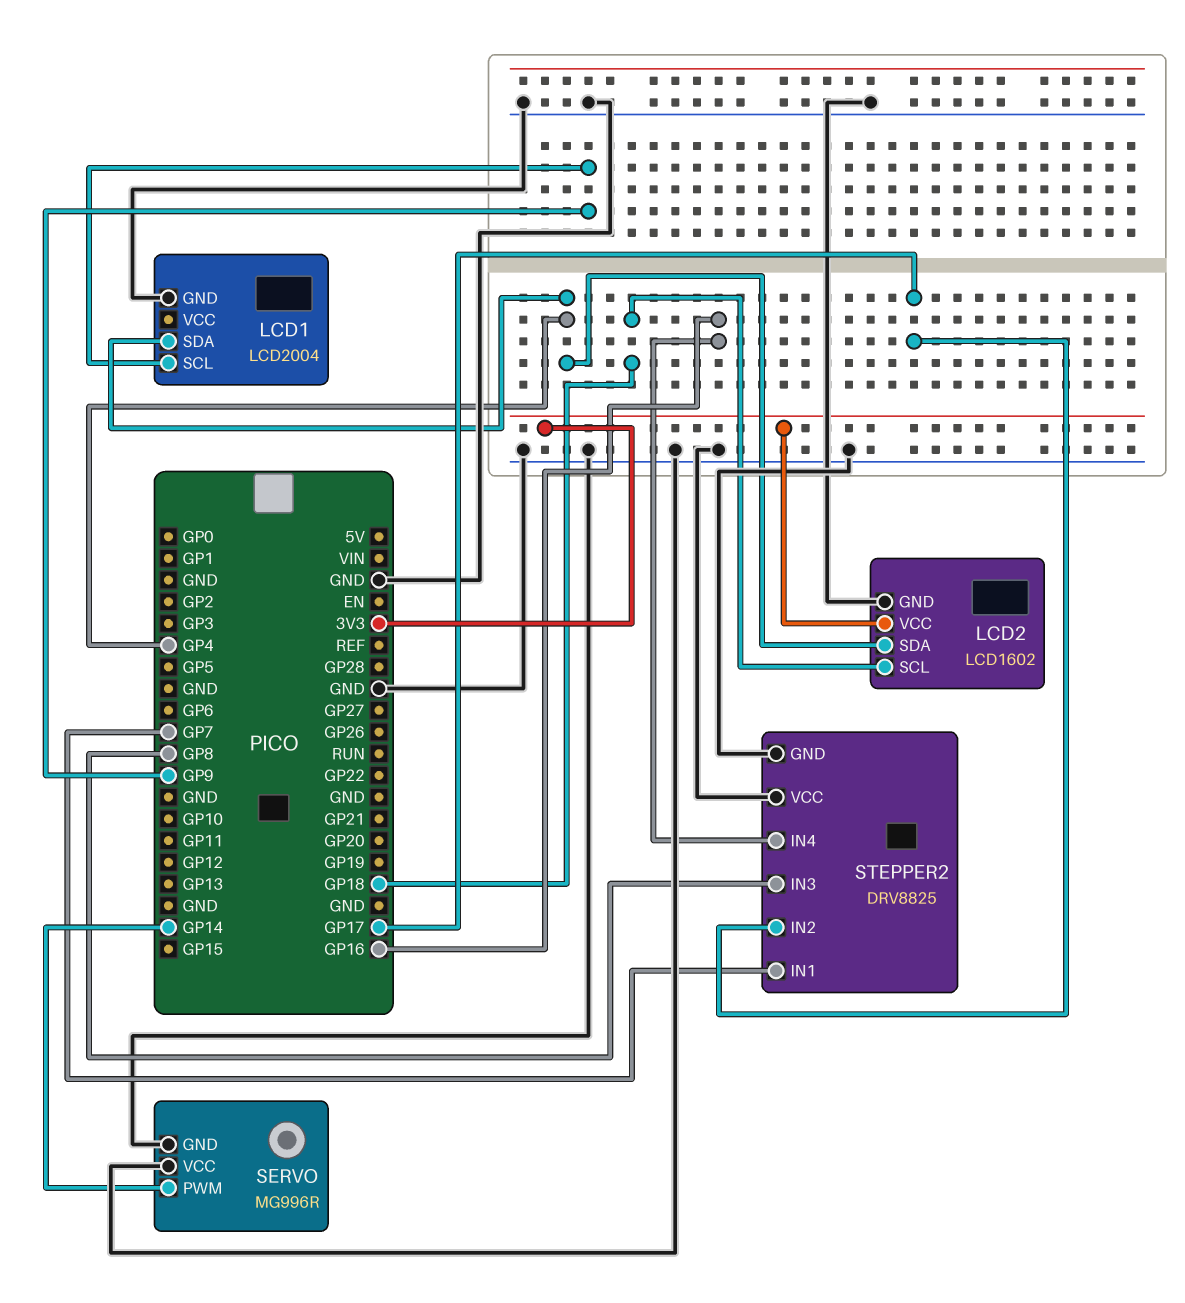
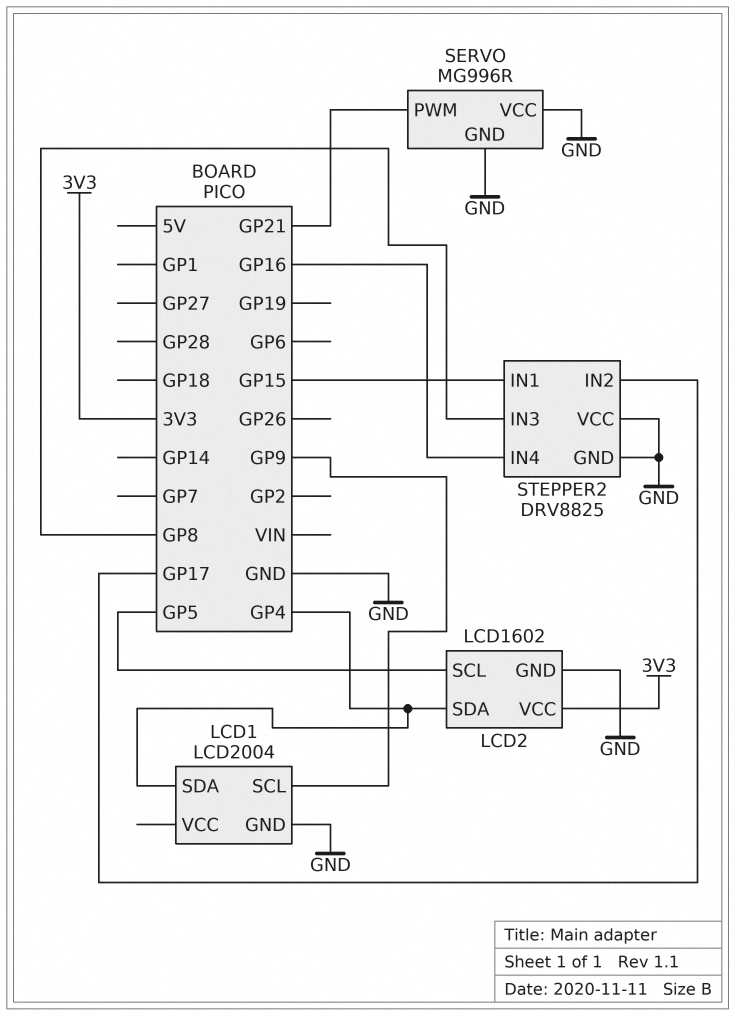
LCD2 pin SCL: GP18 -> GP5
SERVO pin PWM: GP14 -> GP21
STEPPER2 pin IN1: GP7 -> GP15

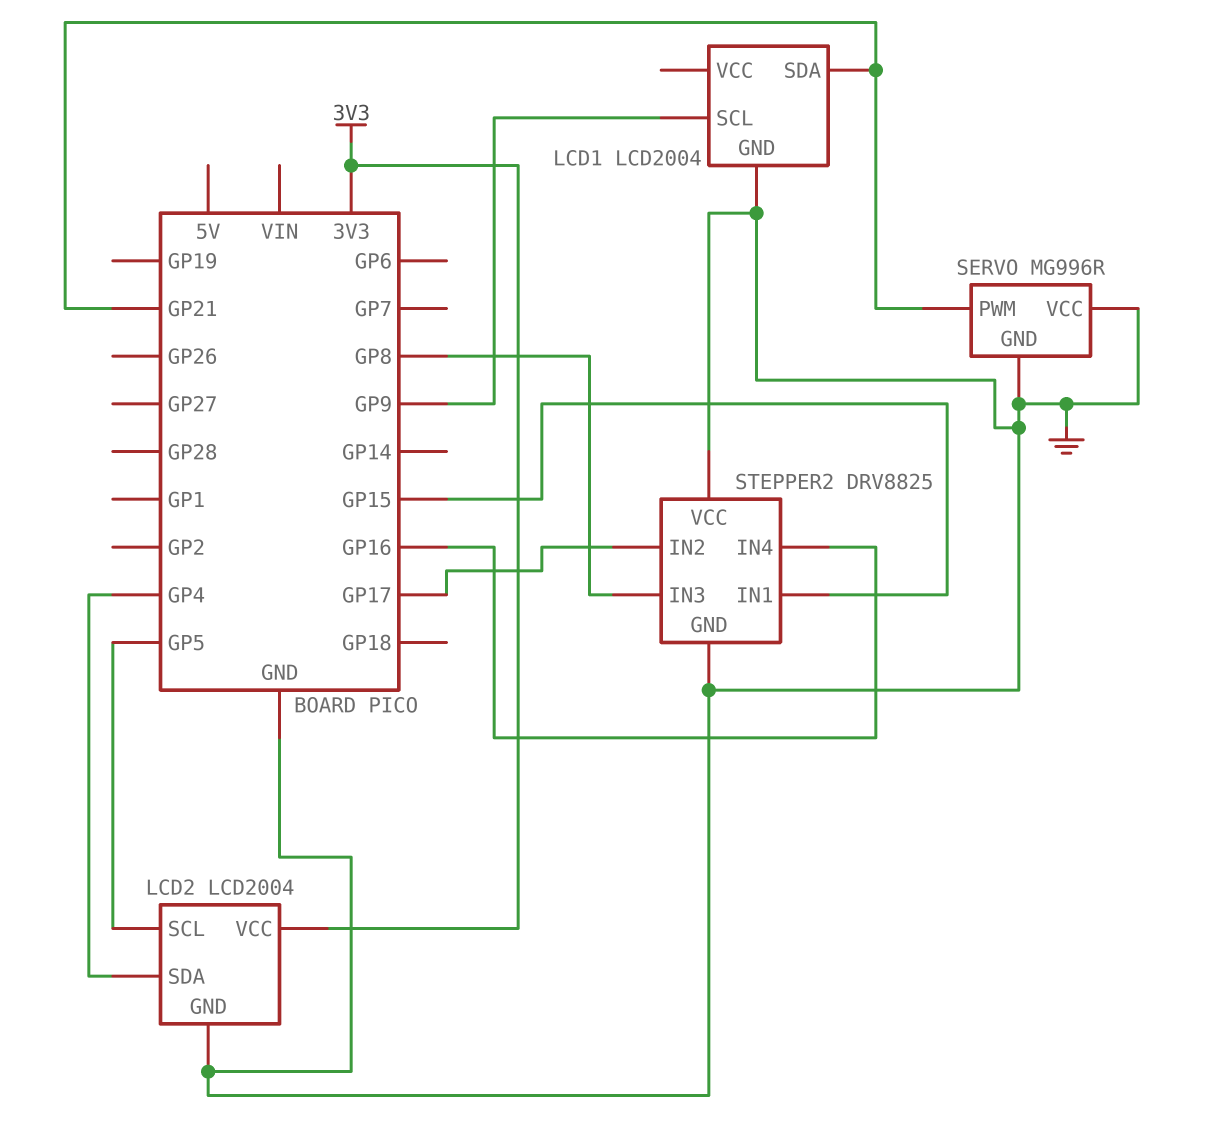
LCD1 pin SDA: GP4 -> GP21
LCD2: LCD1602 -> LCD2004

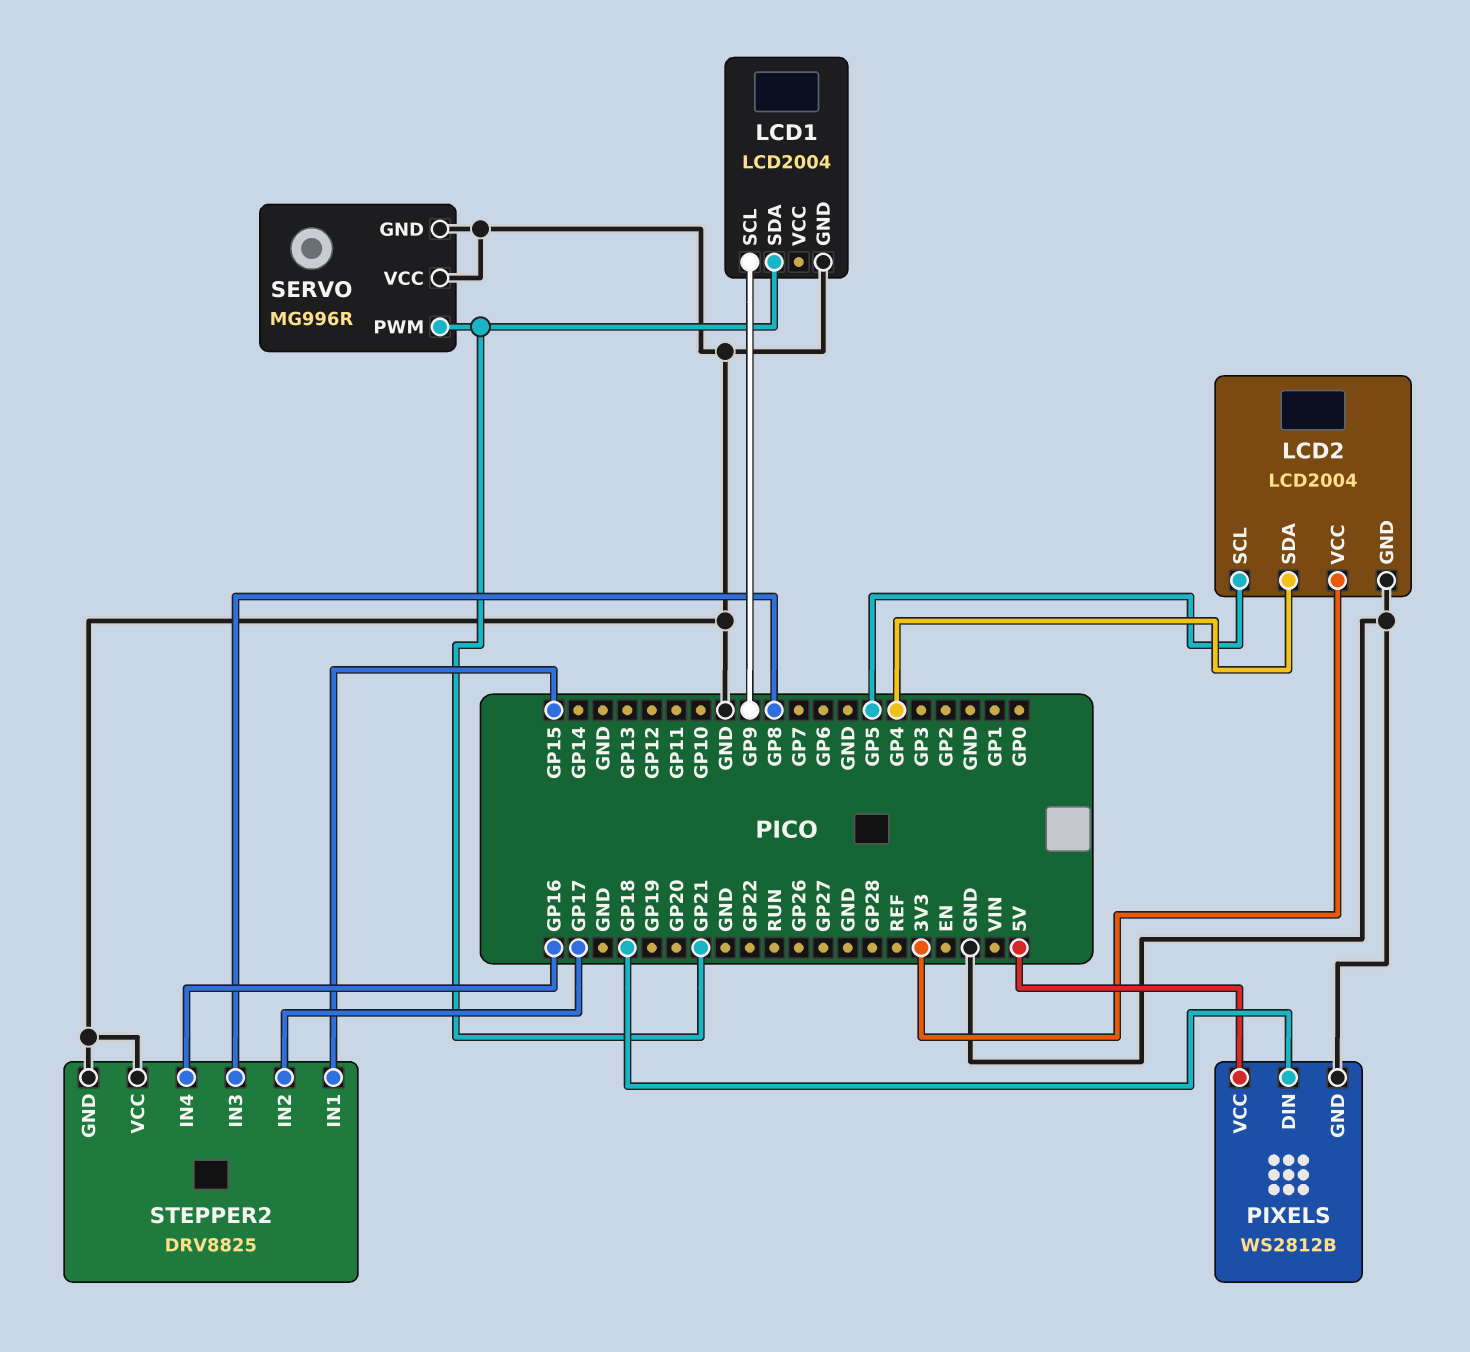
PIXELS: none -> WS2812B
PIXELS pin DIN: none -> GP18
PIXELS pin GND: none -> GND
PIXELS pin VCC: none -> 5V

